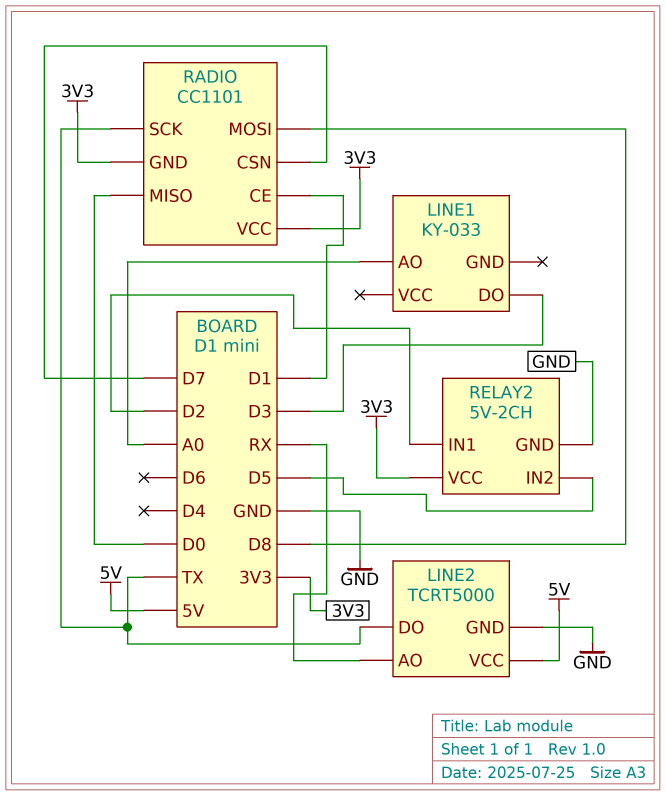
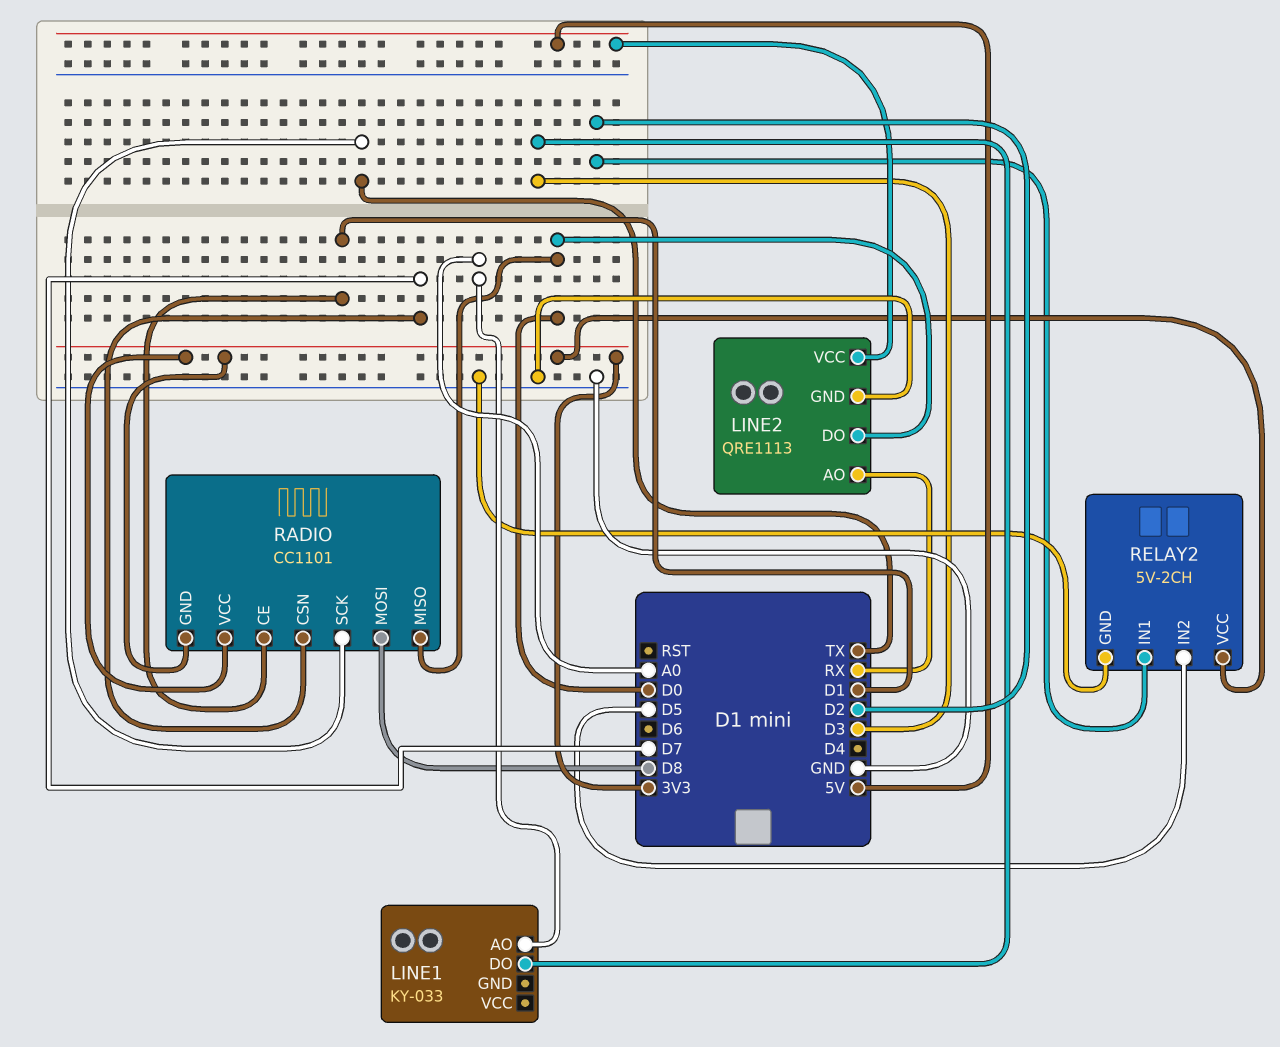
LINE2: TCRT5000 -> QRE1113
LINE2 pin DO: TX -> D0

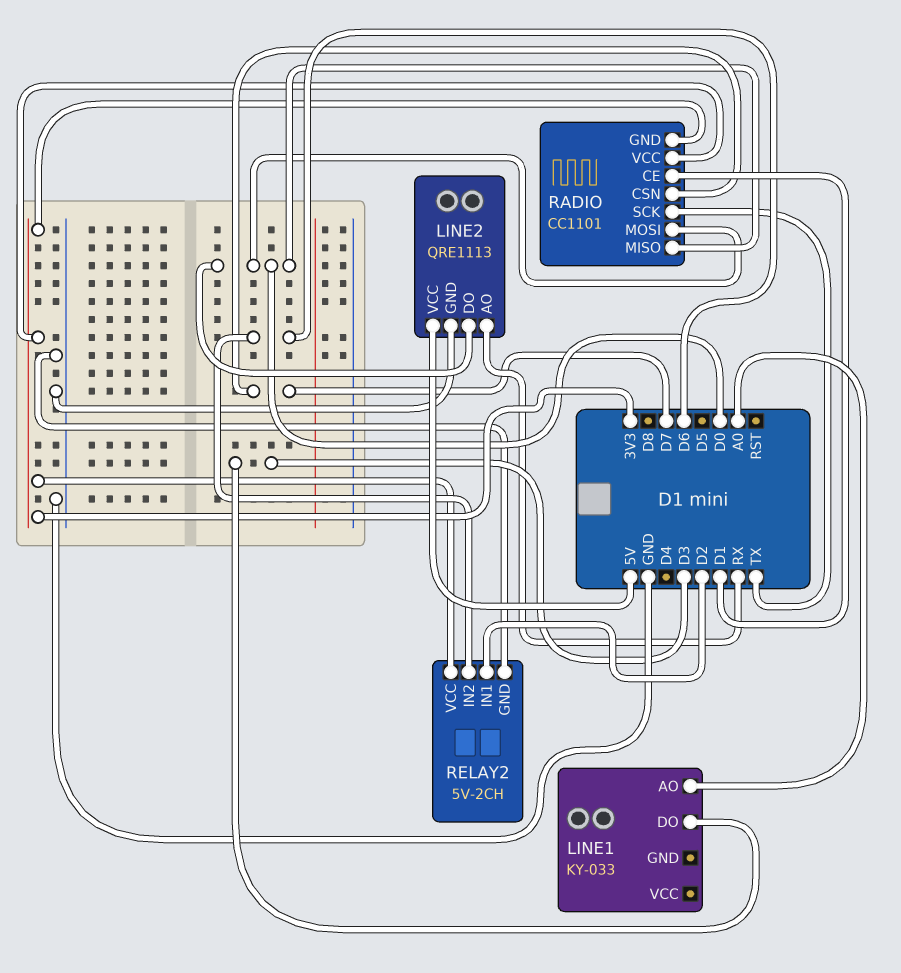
RADIO pin MOSI: D8 -> D0
RELAY2 pin IN2: D5 -> D6

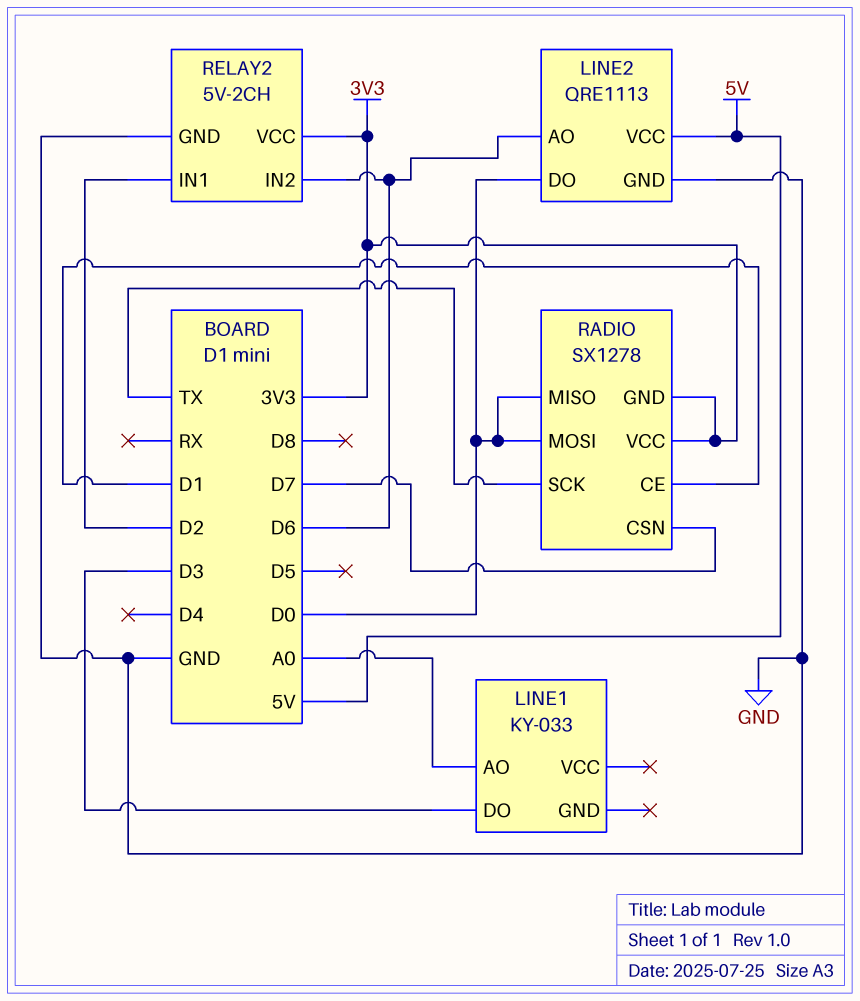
LINE2 pin AO: RX -> D6
RADIO: CC1101 -> SX1278

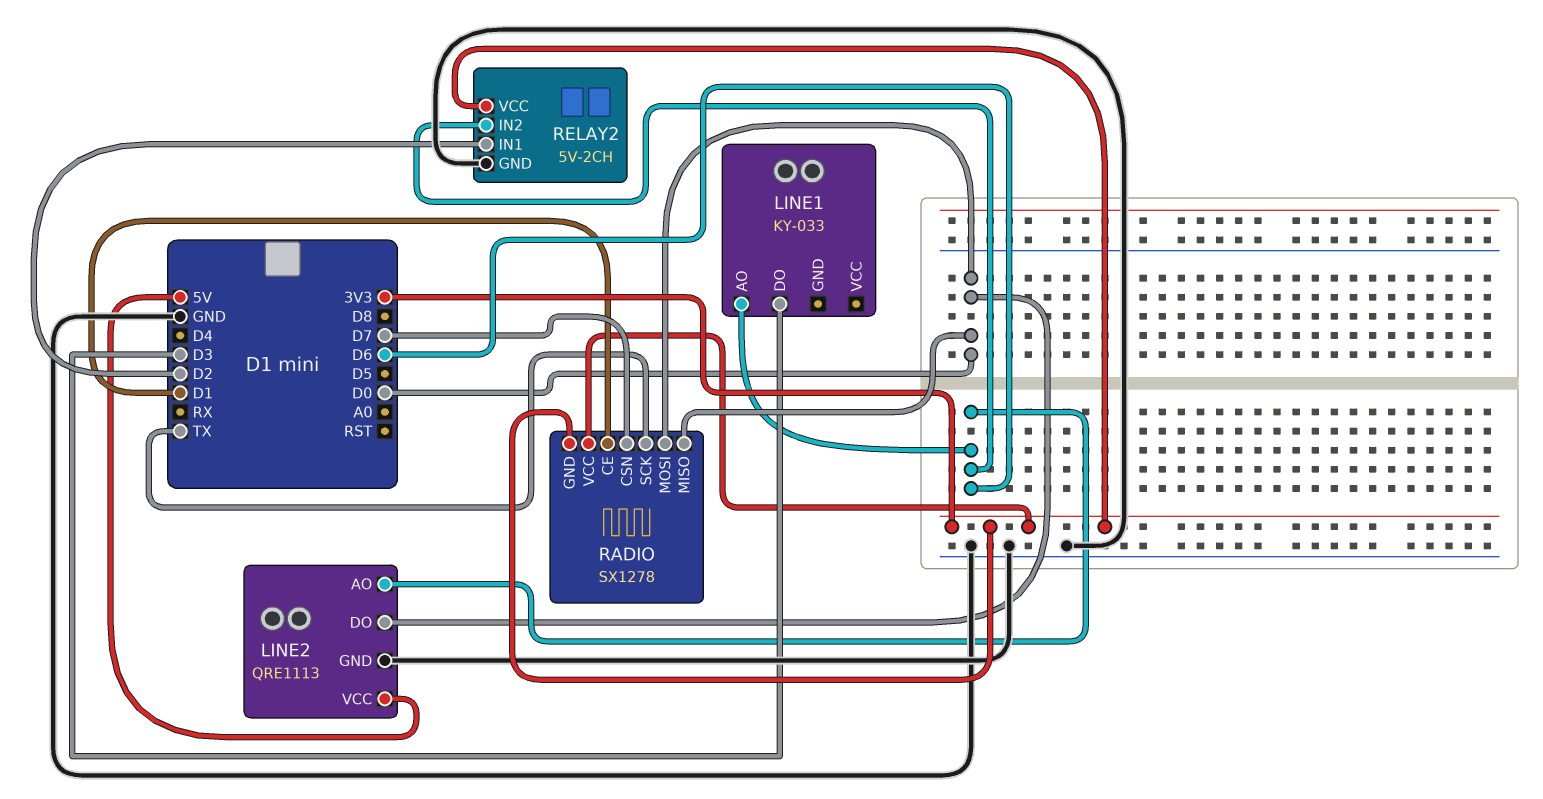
LINE1 pin AO: A0 -> D6

